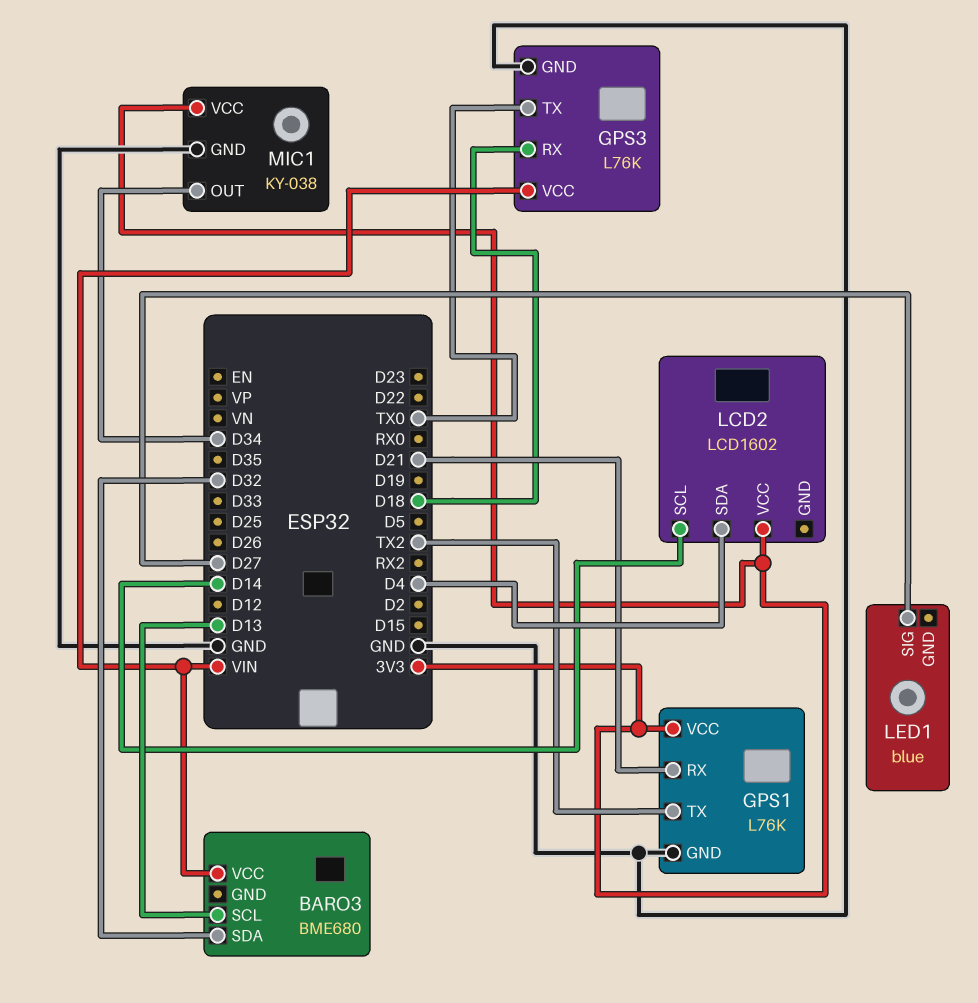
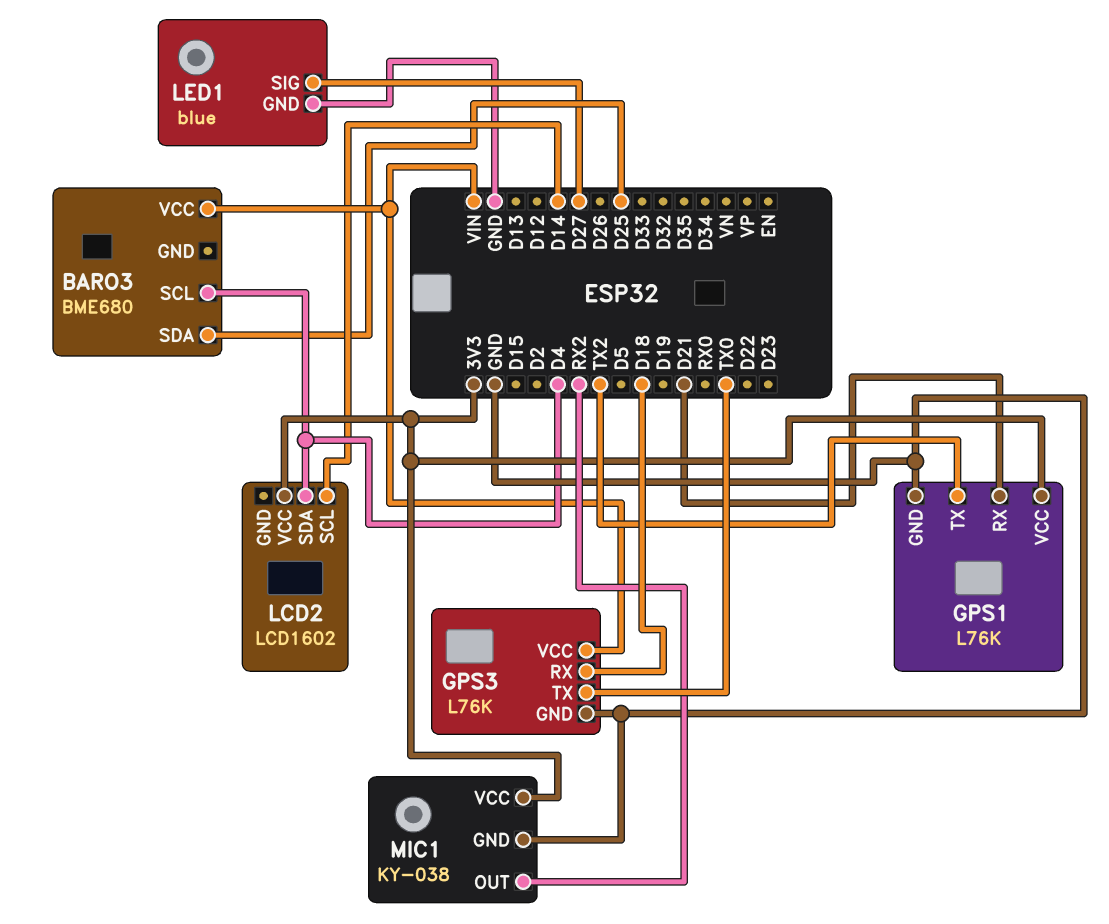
BARO3 pin SCL: D13 -> D4
BARO3 pin SDA: D32 -> D25
LED1 pin GND: none -> GND
MIC1 pin OUT: D34 -> RX2

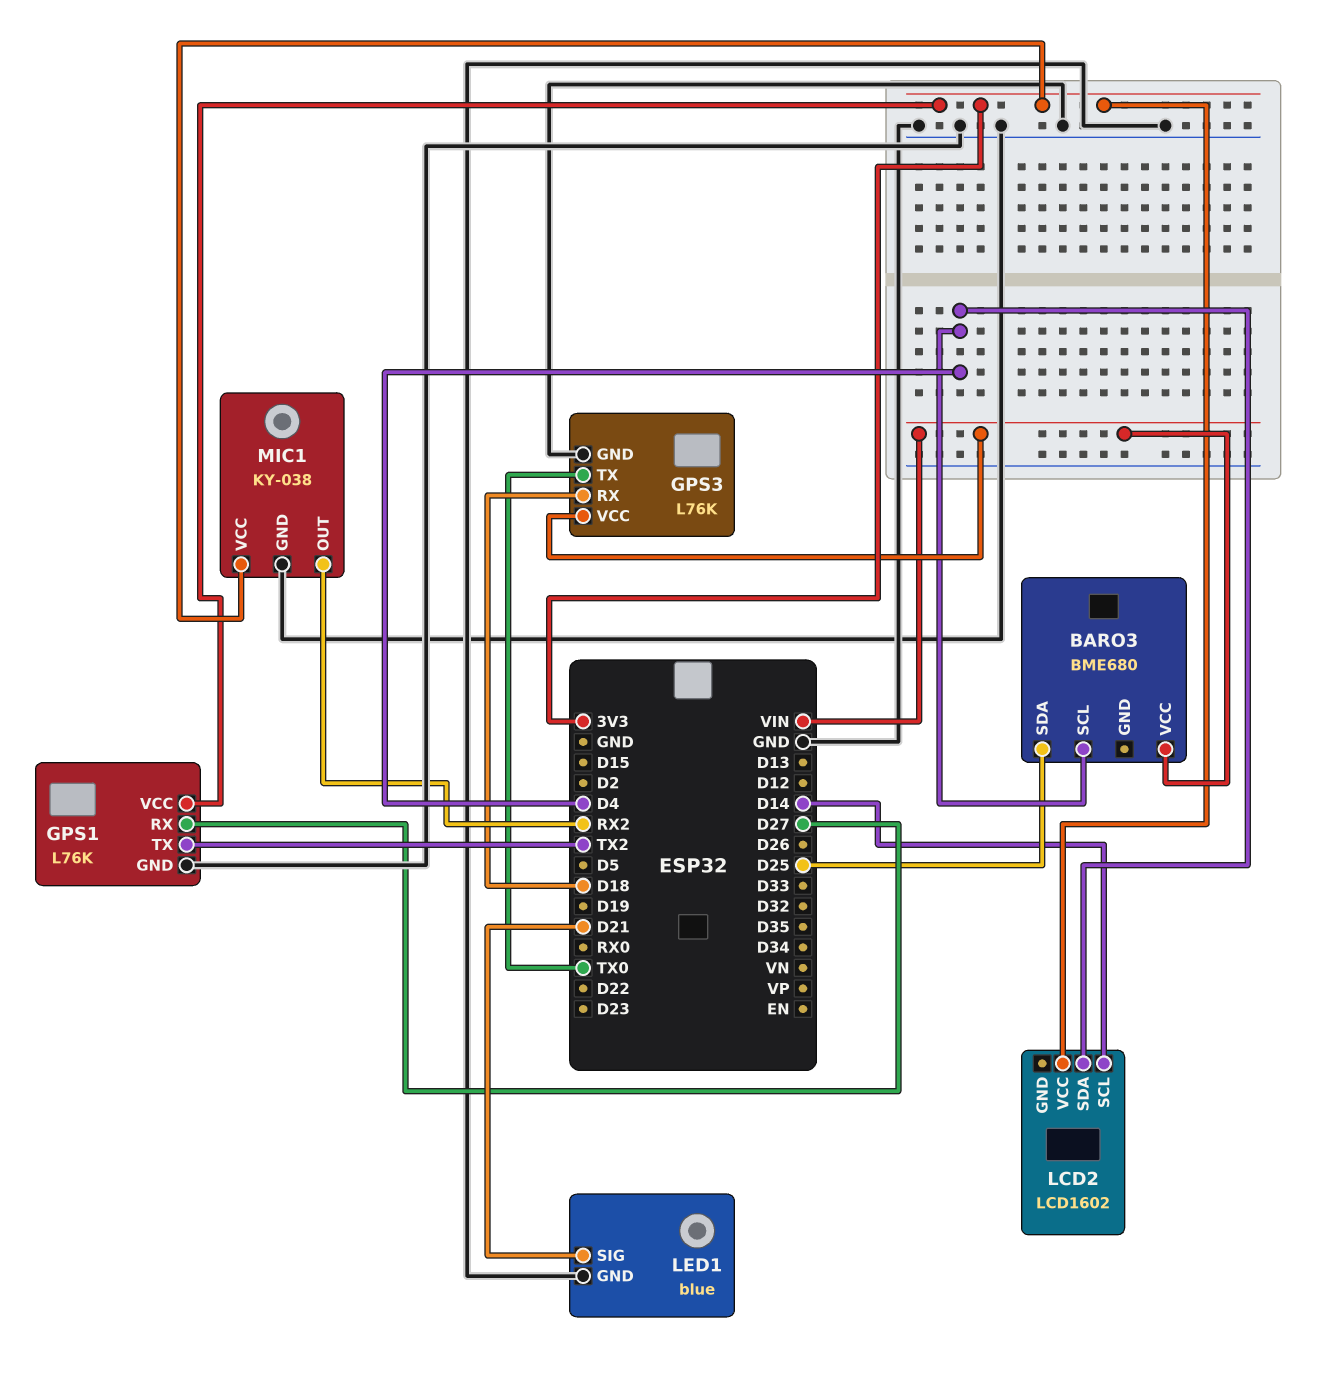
GPS1 pin RX: D21 -> D27
LED1 pin SIG: D27 -> D21

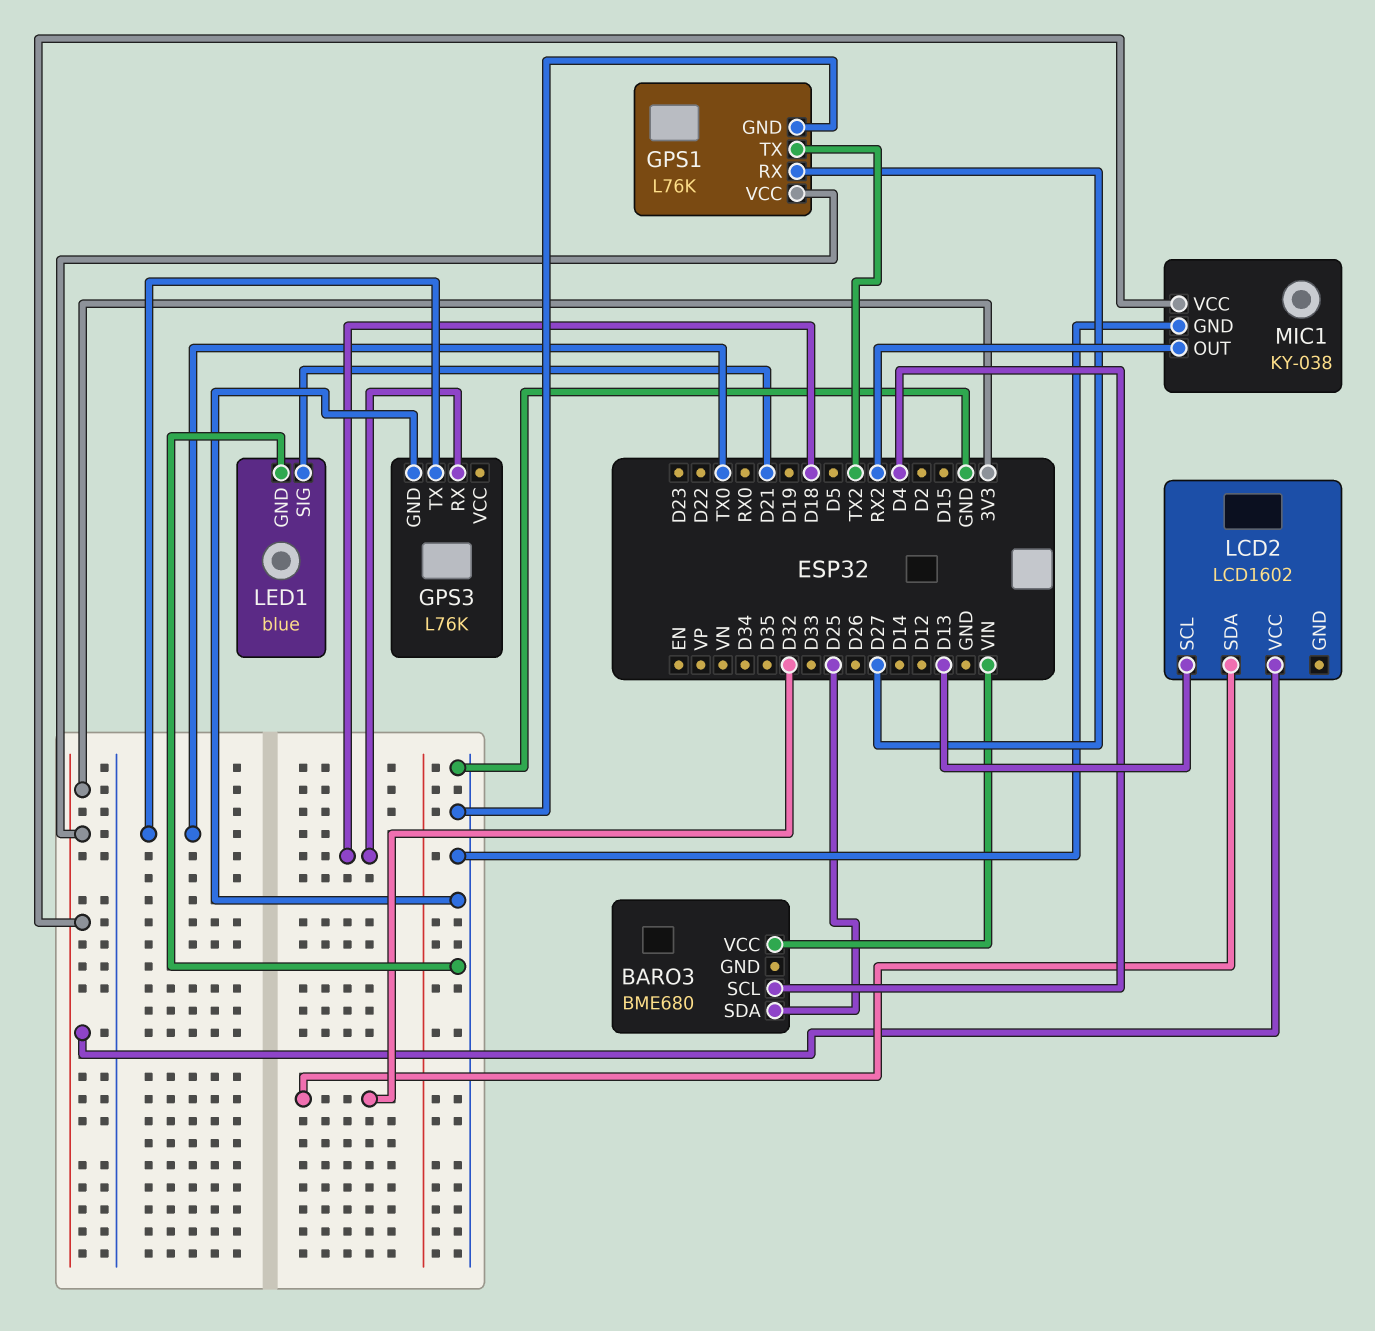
GPS3 pin VCC: VIN -> none
LCD2 pin SCL: D14 -> D13
LCD2 pin SDA: D4 -> D32

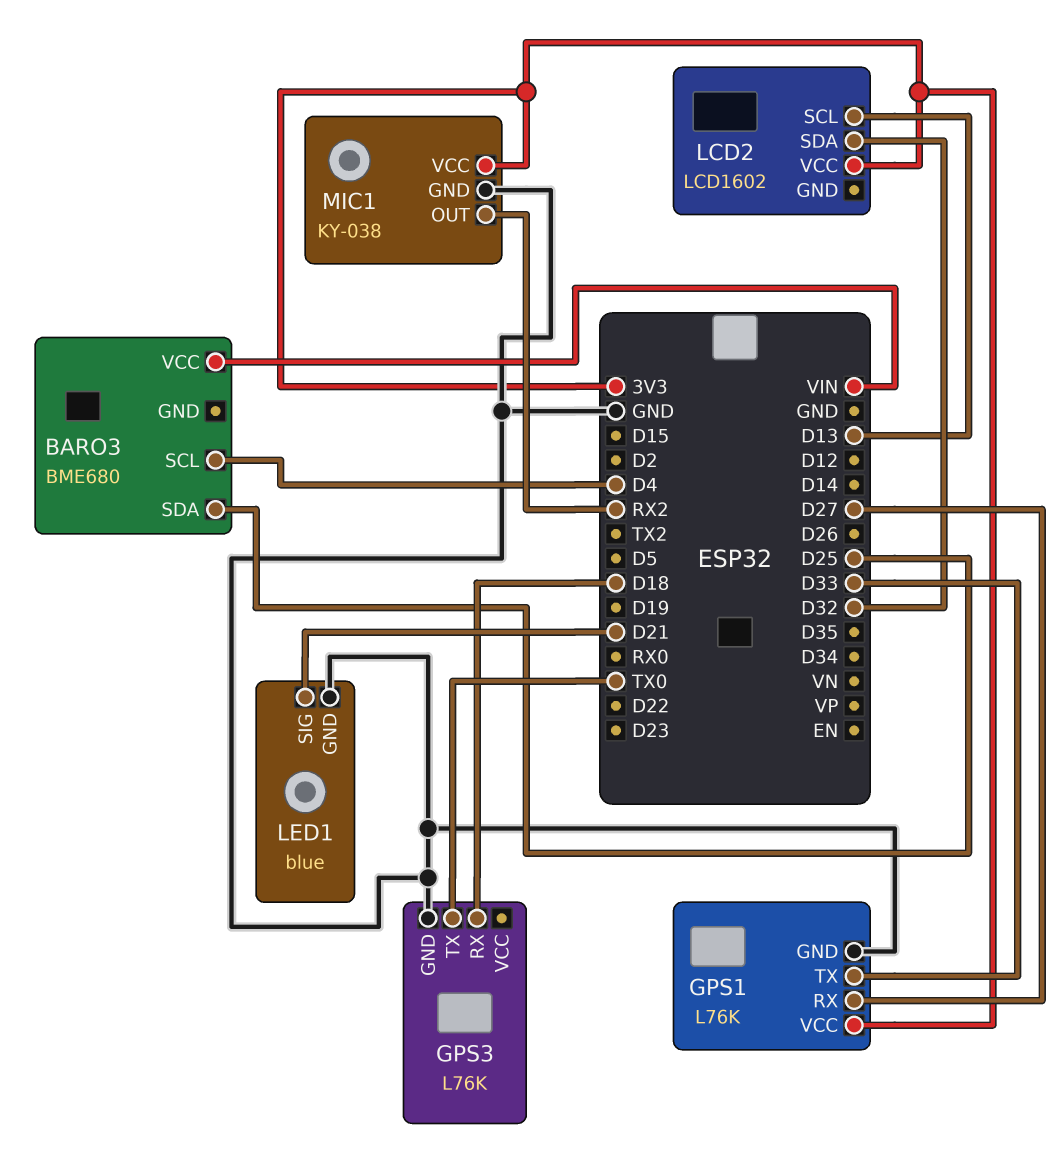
GPS1 pin TX: TX2 -> D33

